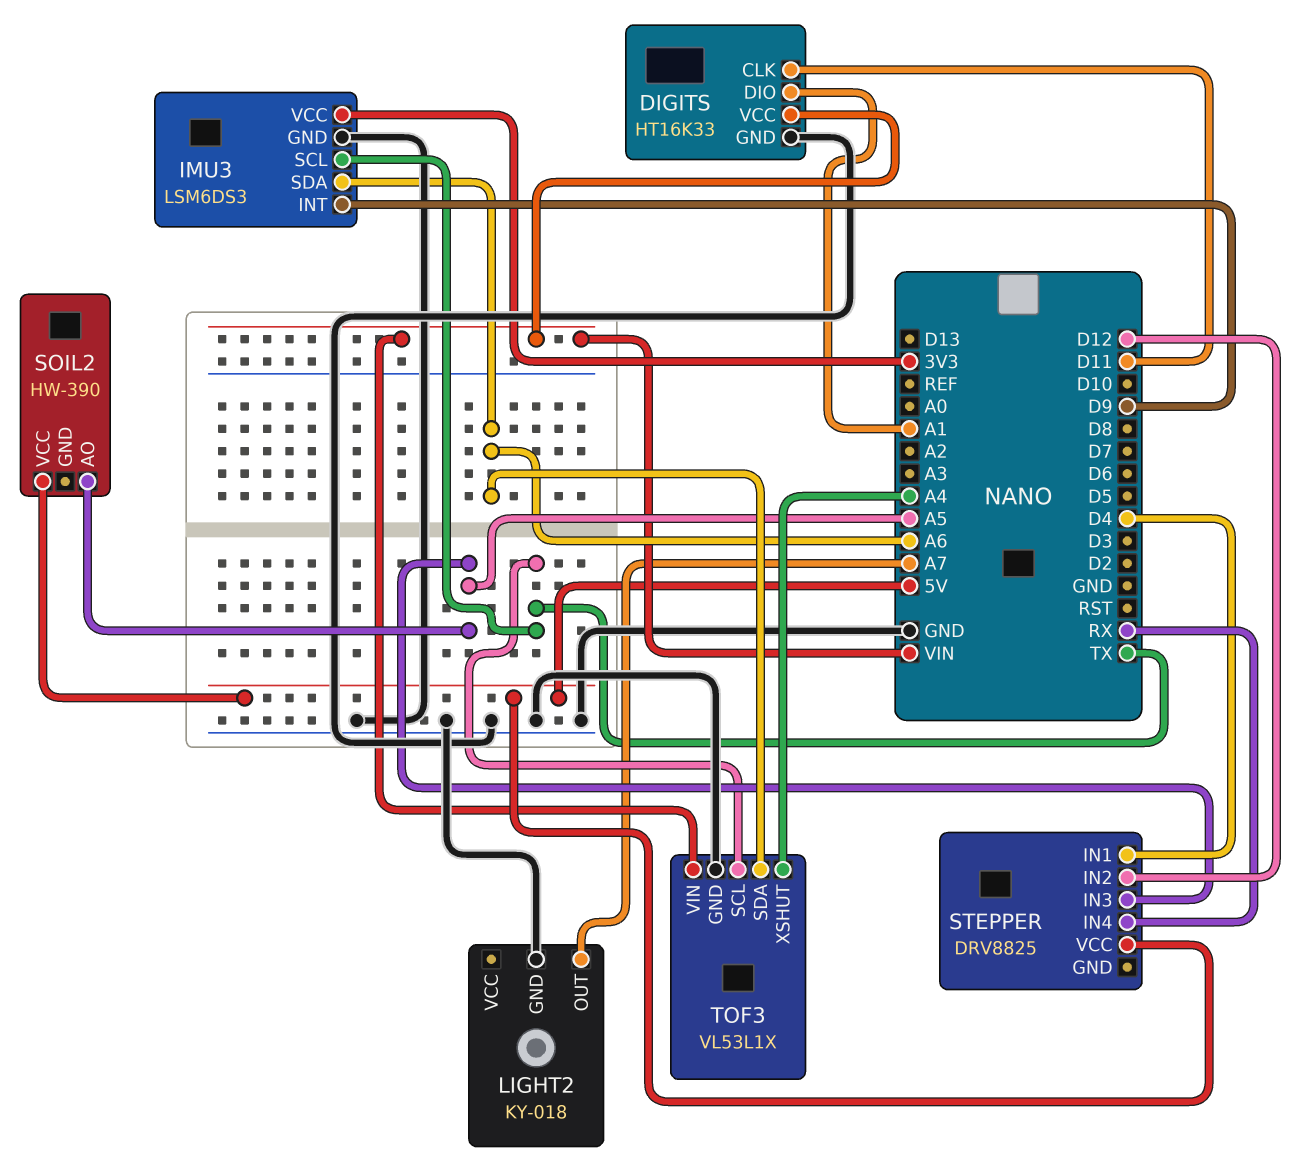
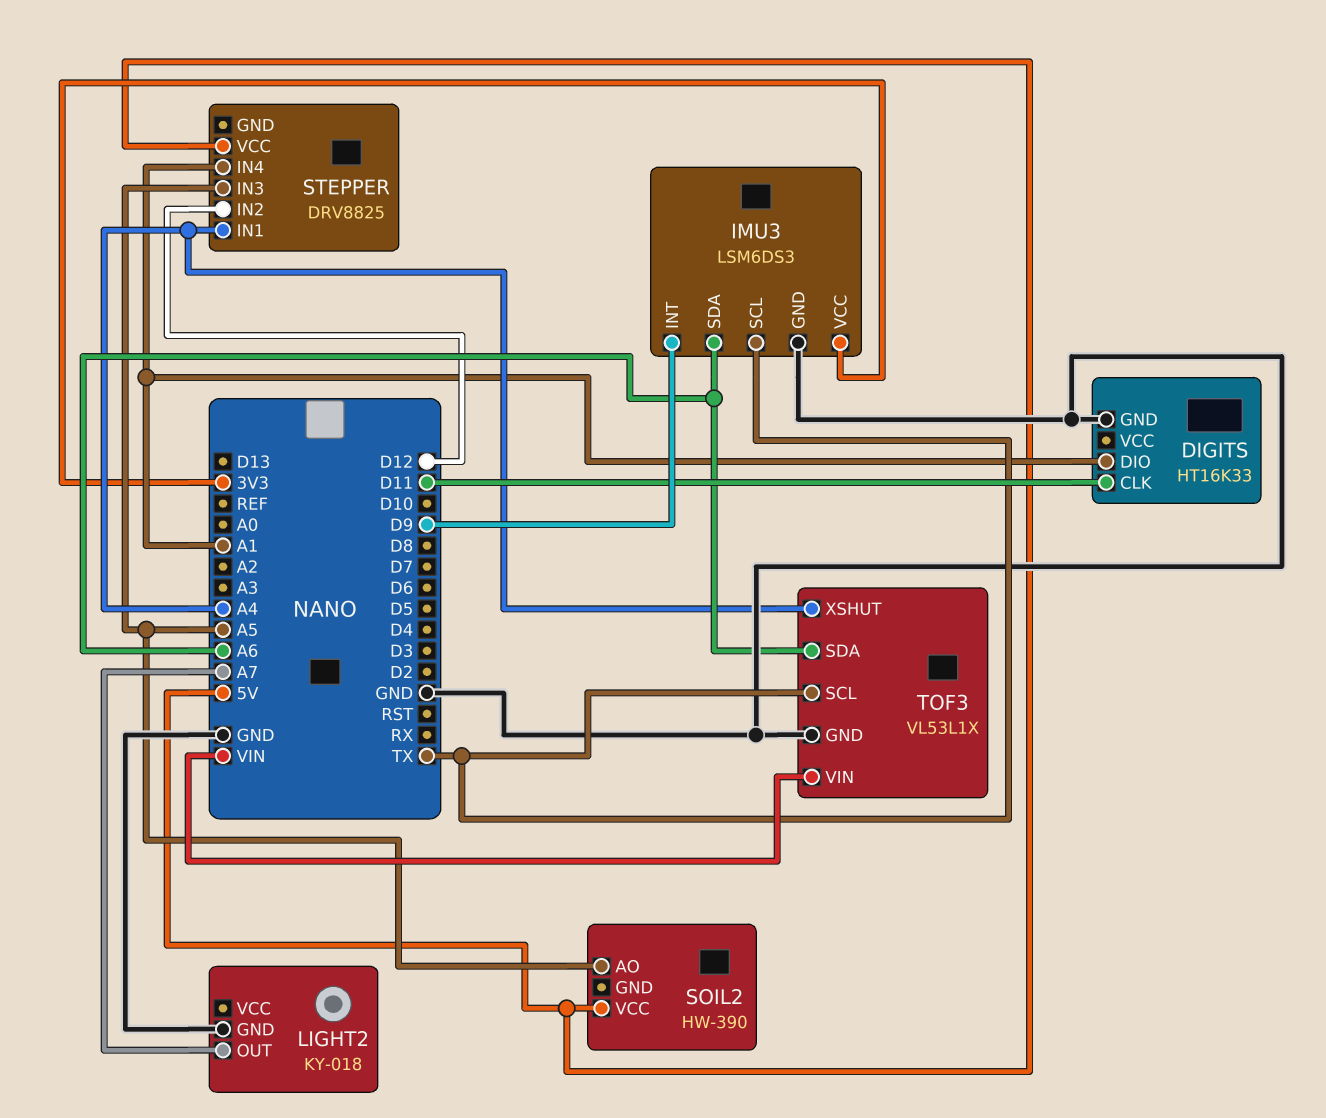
DIGITS pin VCC: VIN -> none
STEPPER pin IN1: D4 -> A4
STEPPER pin IN4: RX -> A1

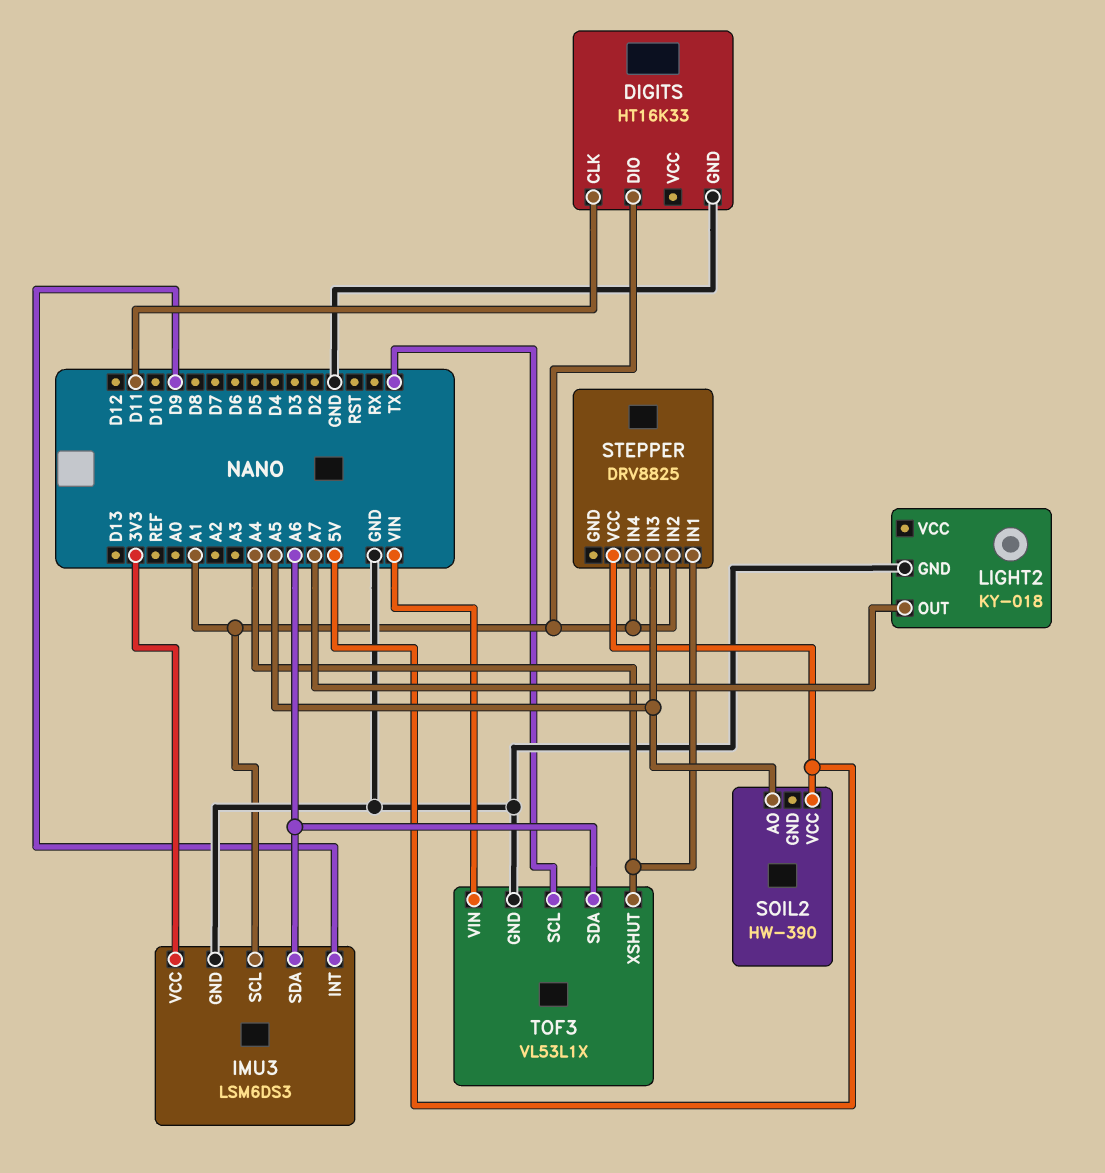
IMU3 pin SCL: TX -> A1
STEPPER pin IN2: D12 -> A1

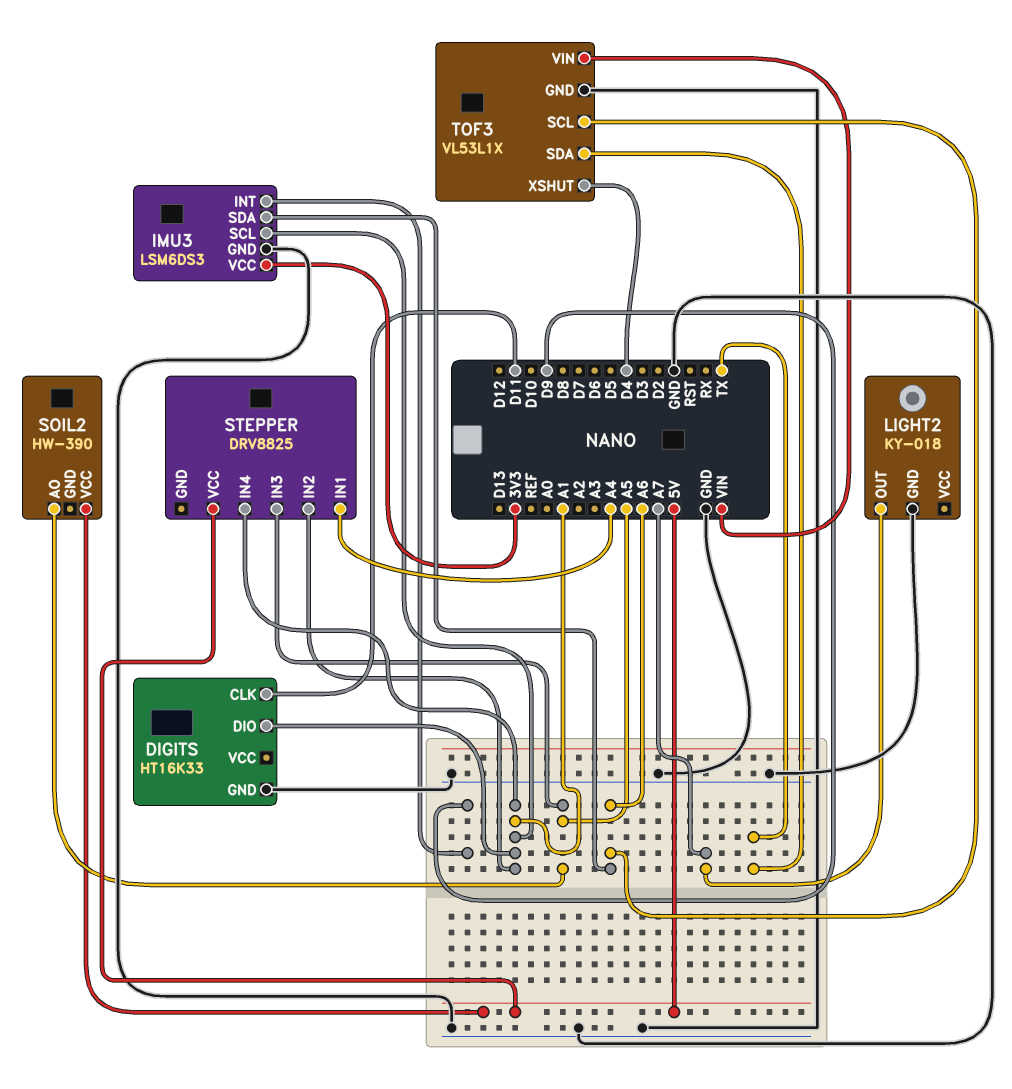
TOF3 pin SCL: TX -> A6
TOF3 pin SDA: A6 -> TX
TOF3 pin XSHUT: A4 -> D4

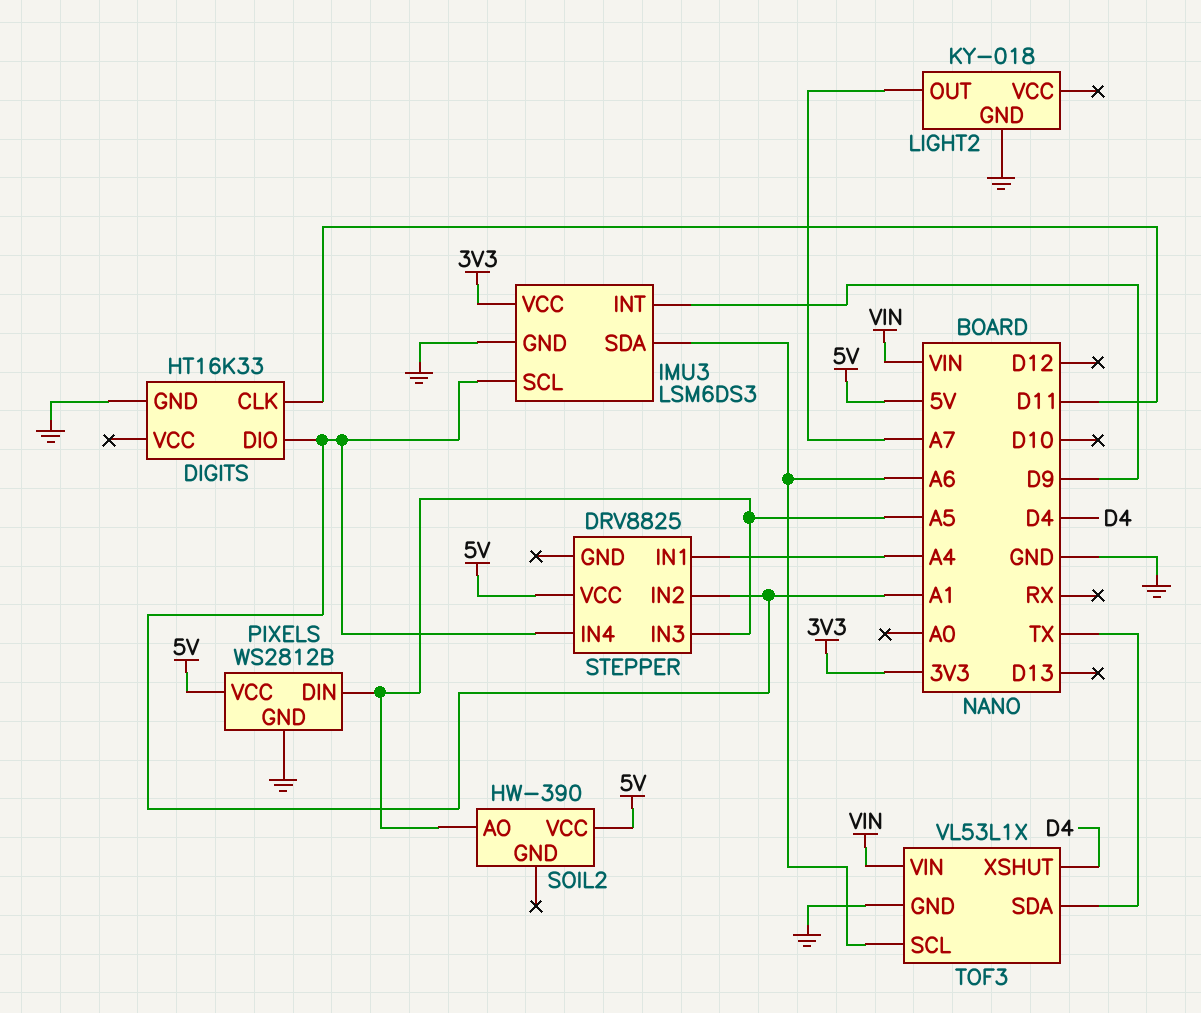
PIXELS: none -> WS2812B
PIXELS pin DIN: none -> A5
PIXELS pin GND: none -> GND
PIXELS pin VCC: none -> 5V

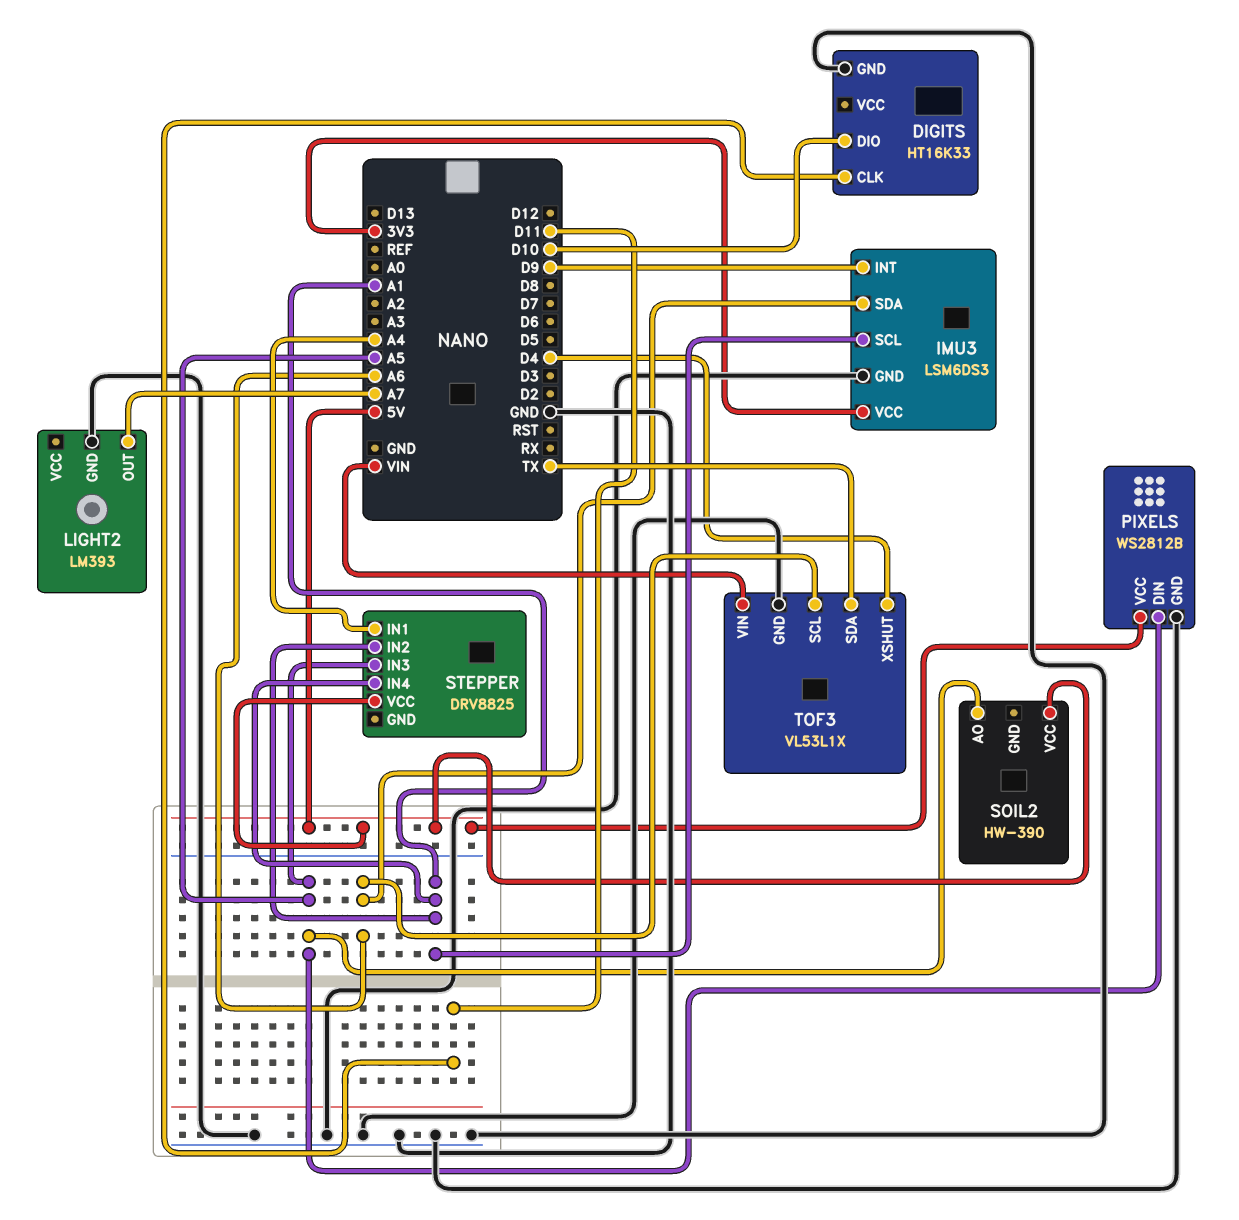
DIGITS pin DIO: A1 -> D10
LIGHT2: KY-018 -> LM393

